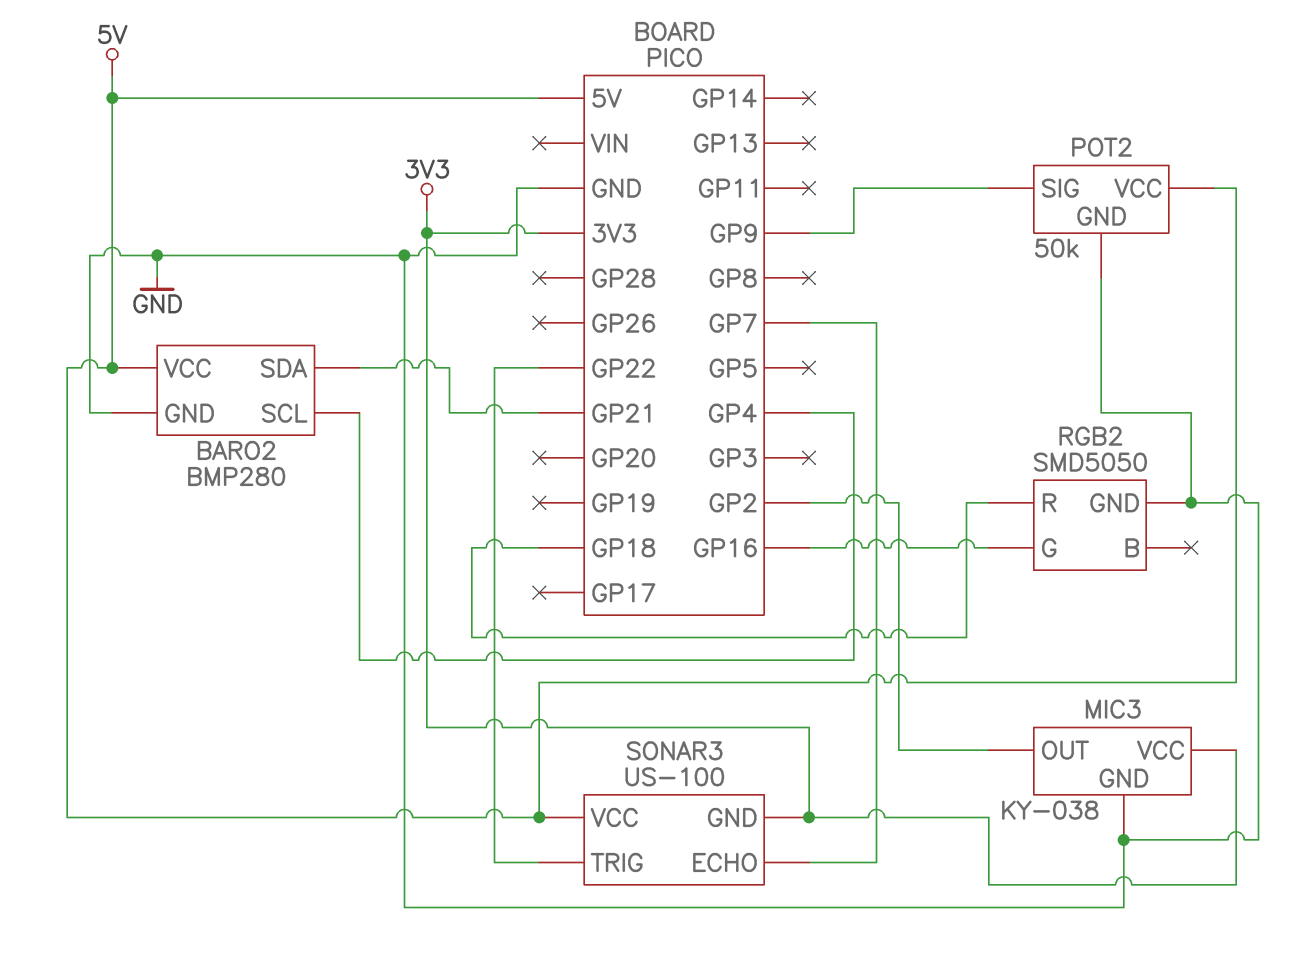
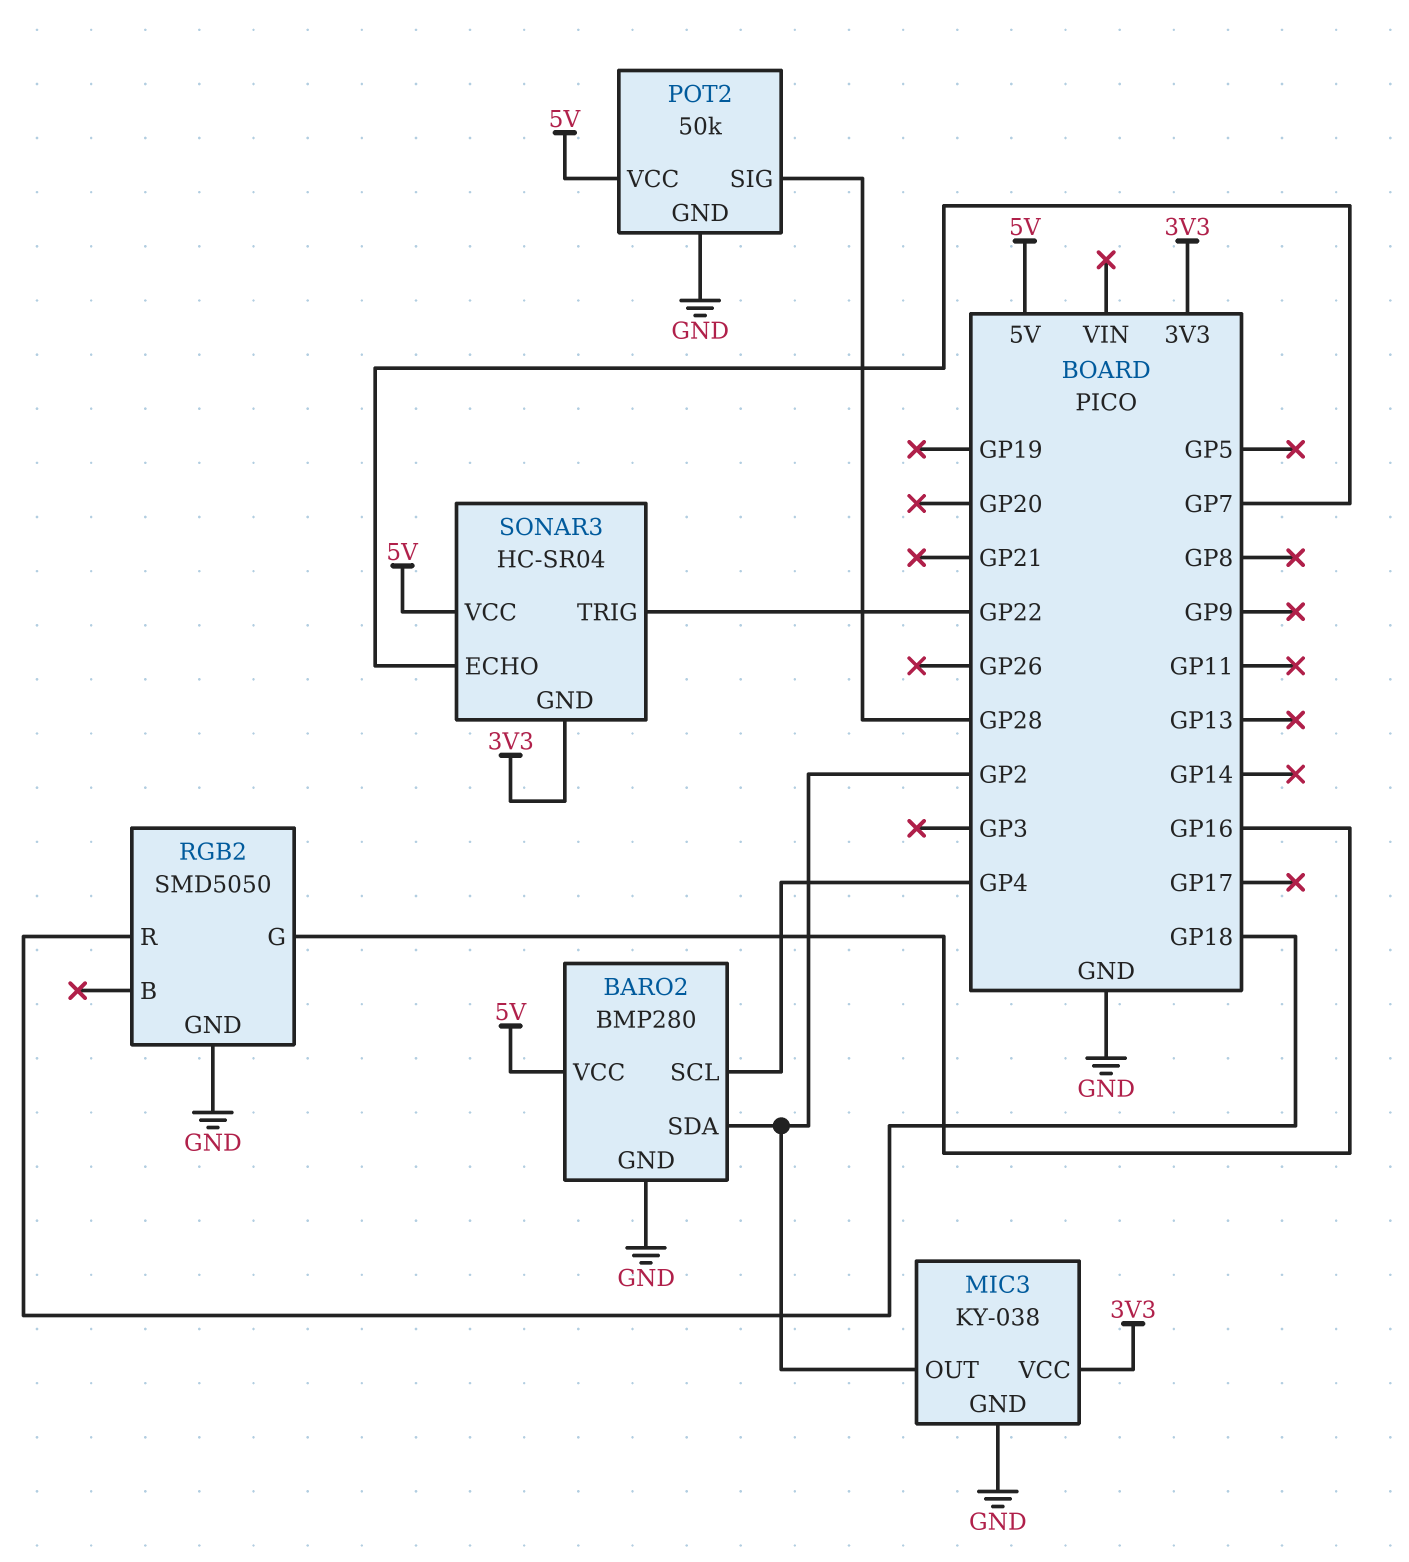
BARO2 pin SDA: GP21 -> GP2
POT2 pin SIG: GP9 -> GP28
SONAR3: US-100 -> HC-SR04

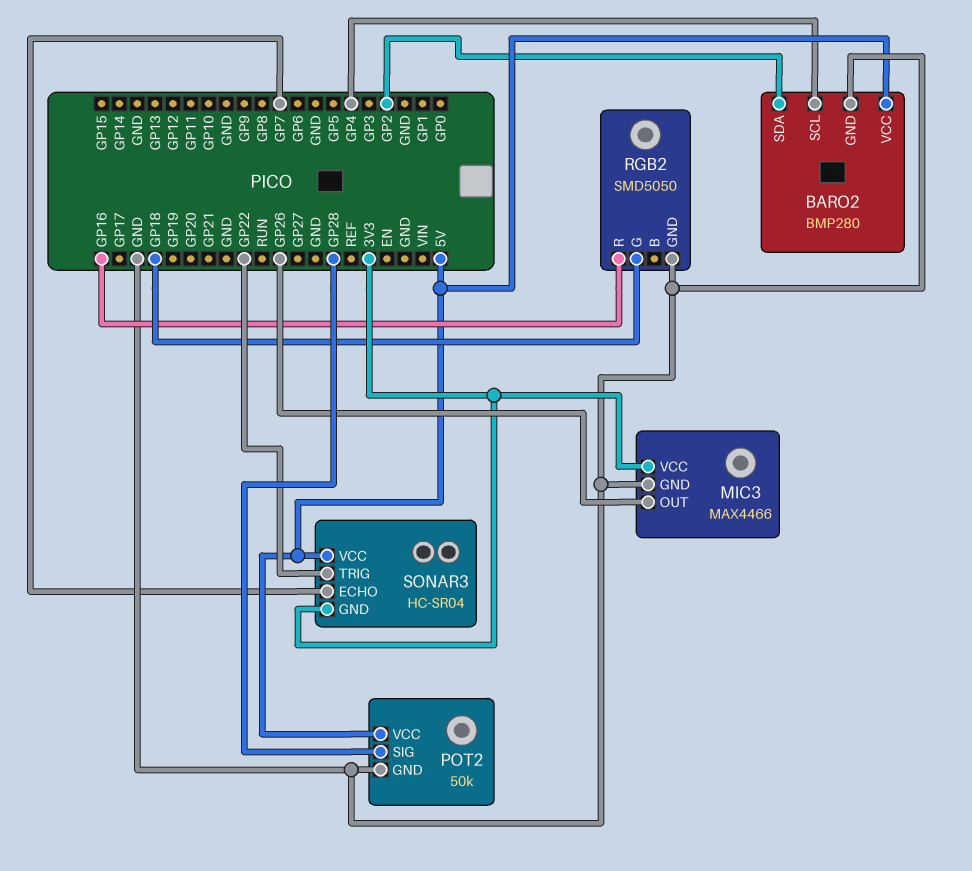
MIC3: KY-038 -> MAX4466
MIC3 pin OUT: GP2 -> GP26
RGB2 pin G: GP16 -> GP18
RGB2 pin R: GP18 -> GP16

